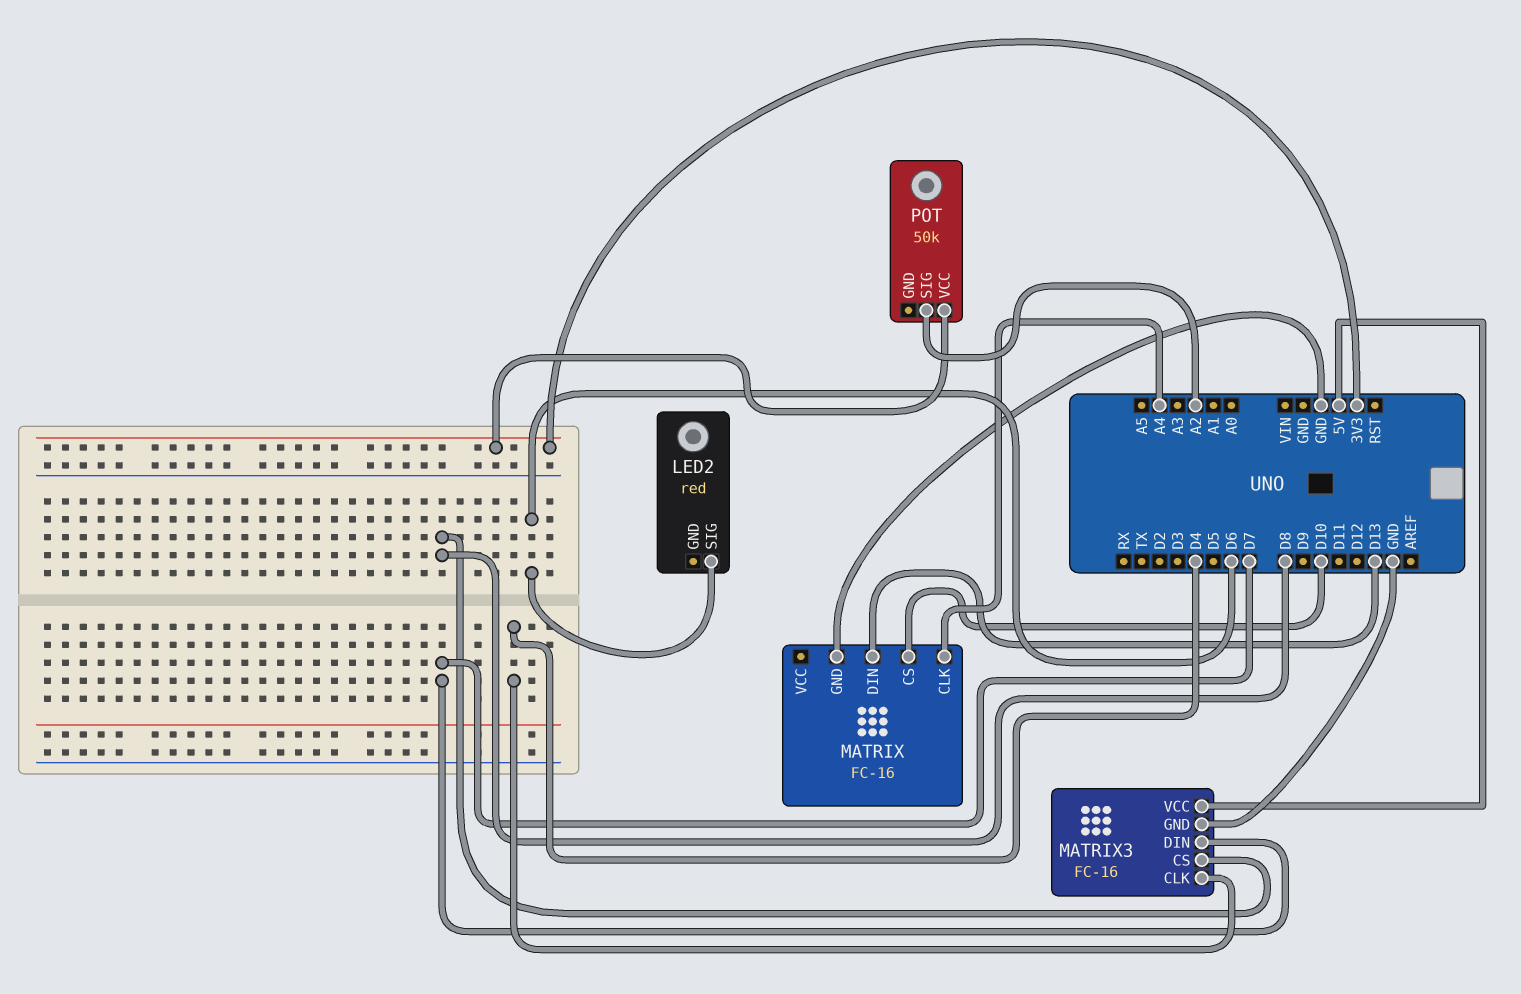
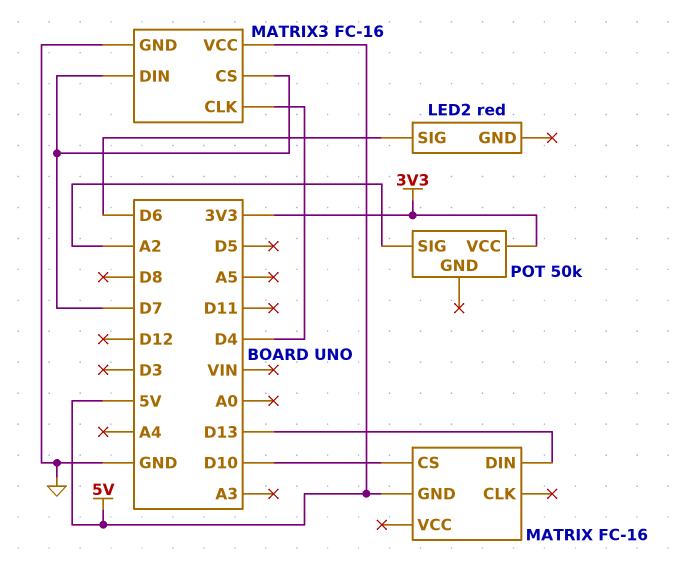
MATRIX pin CLK: A4 -> none
MATRIX pin GND: GND -> 5V
MATRIX3 pin CS: D8 -> D7

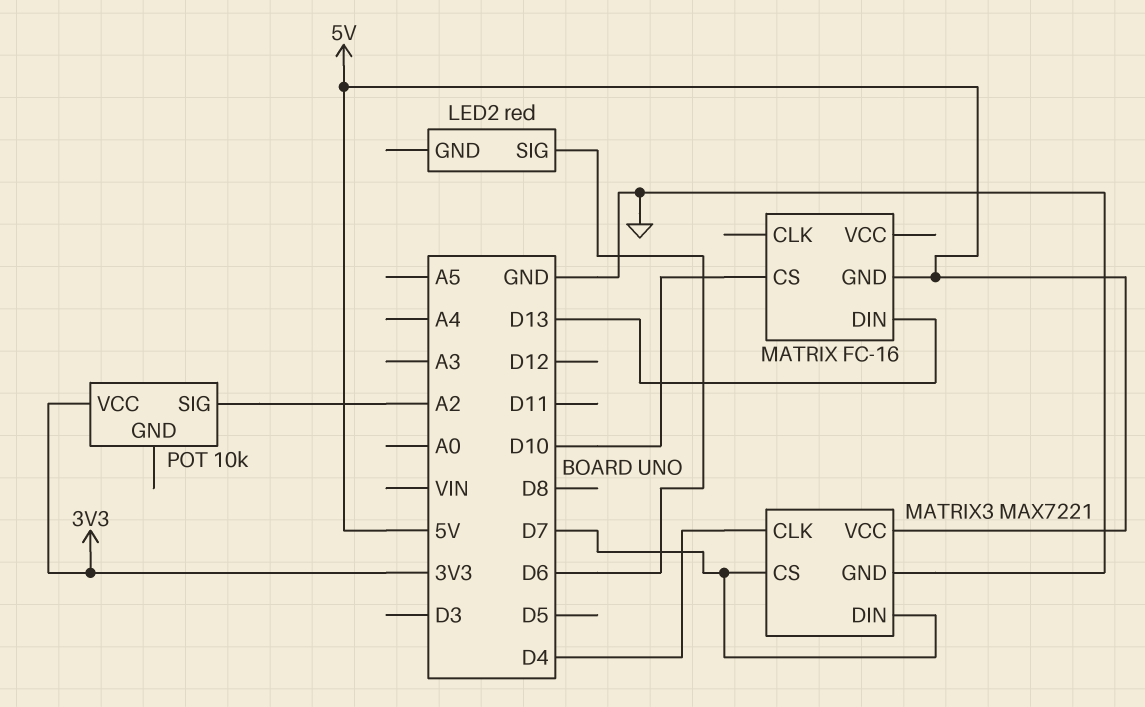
MATRIX3: FC-16 -> MAX7221
POT: 50k -> 10k

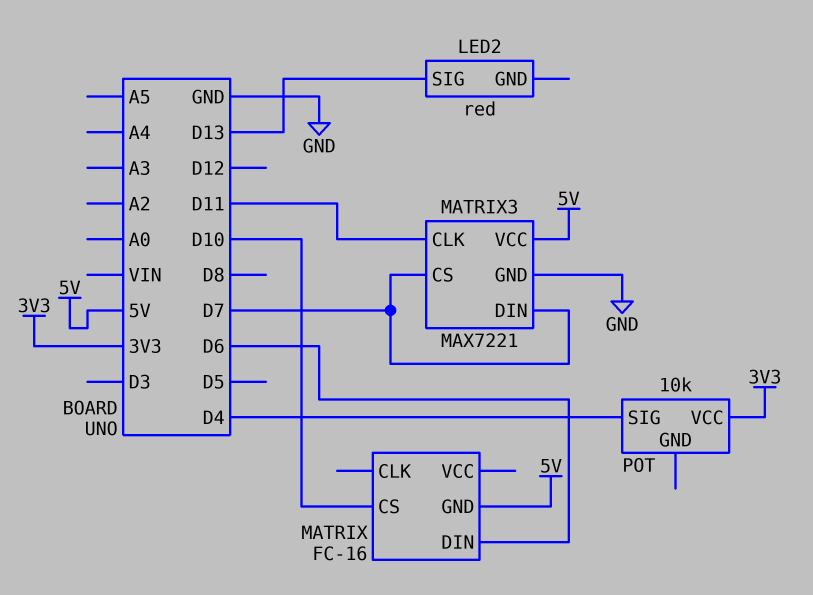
LED2 pin SIG: D6 -> D13
MATRIX pin DIN: D13 -> D6
MATRIX3 pin CLK: D4 -> D11
POT pin SIG: A2 -> D4

